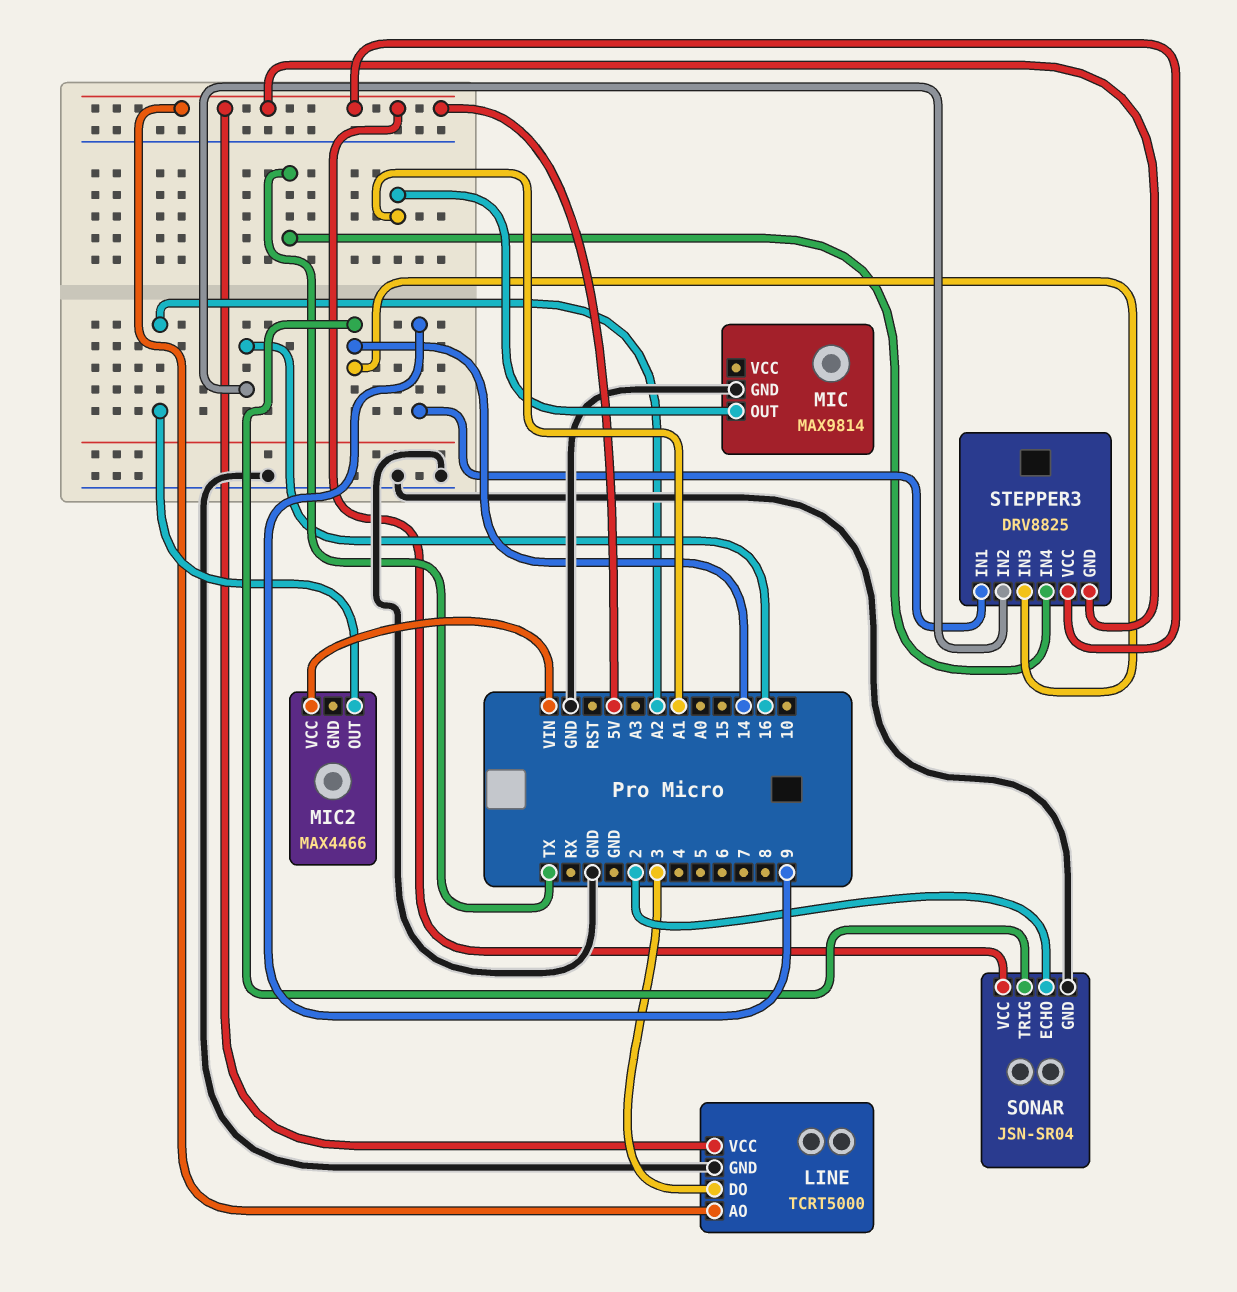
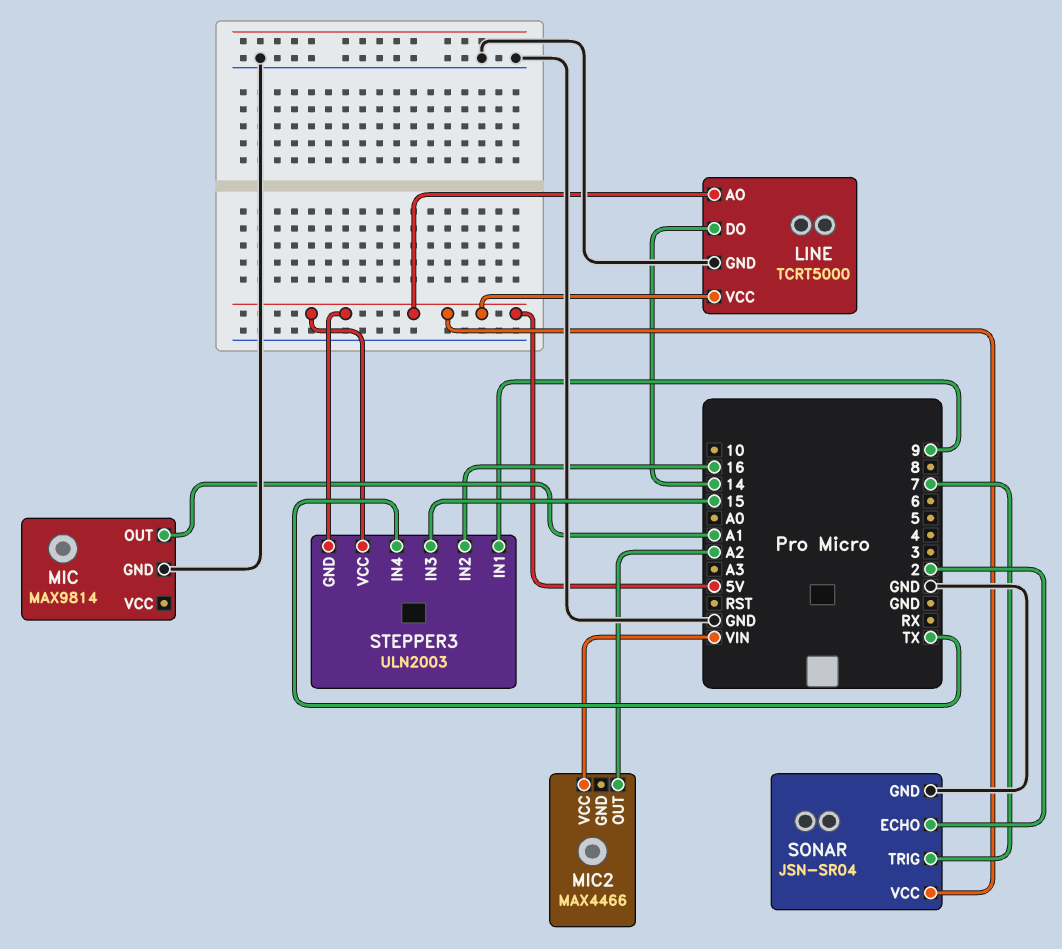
LINE pin DO: 3 -> 14
SONAR pin TRIG: 14 -> 7
STEPPER3: DRV8825 -> ULN2003
STEPPER3 pin IN3: 14 -> 15

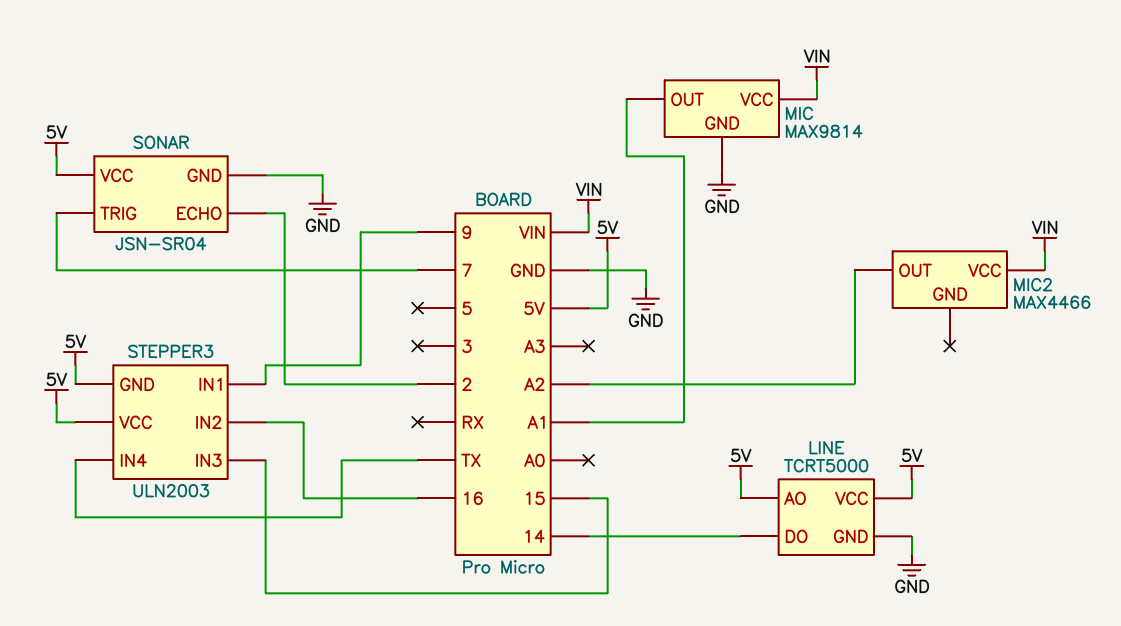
MIC pin VCC: none -> VIN

